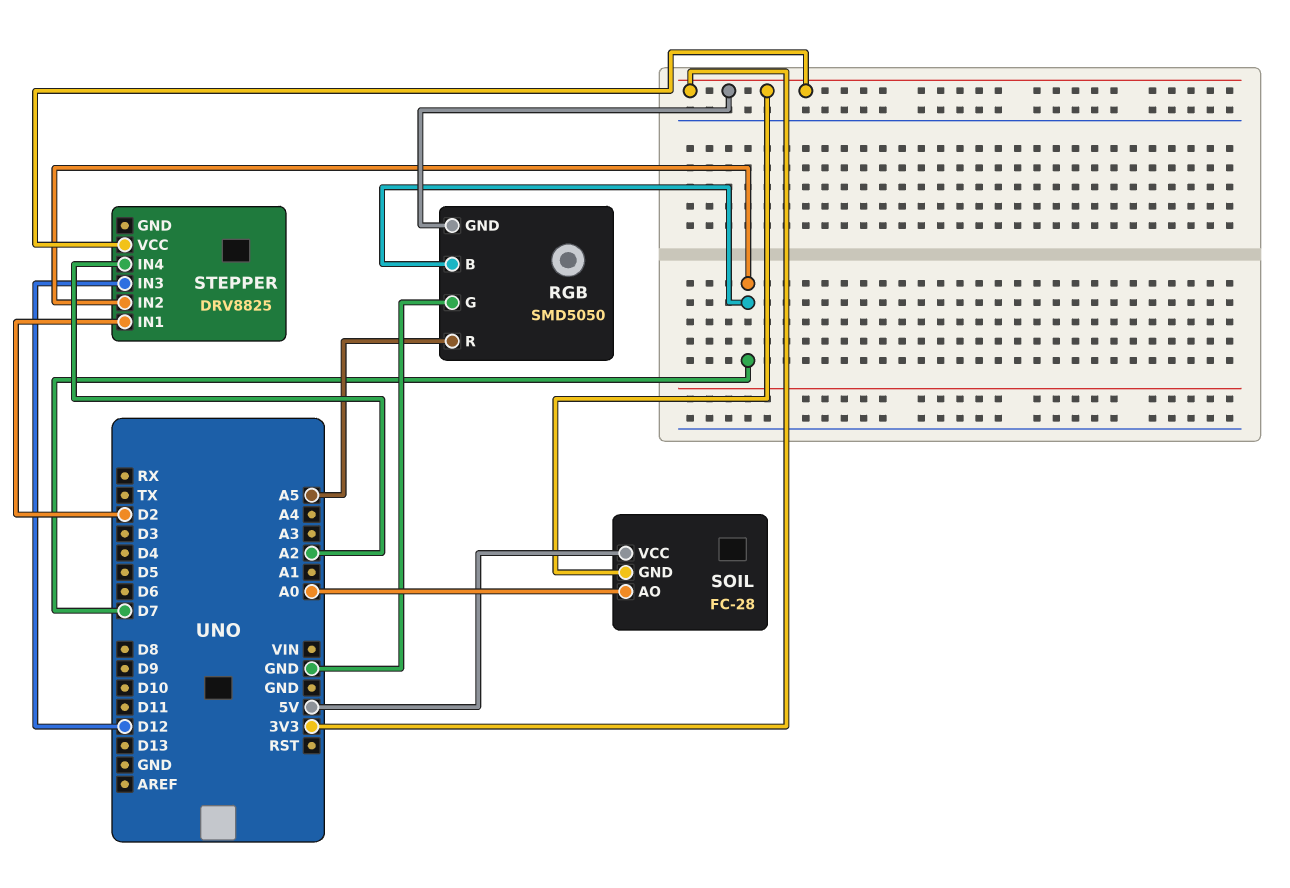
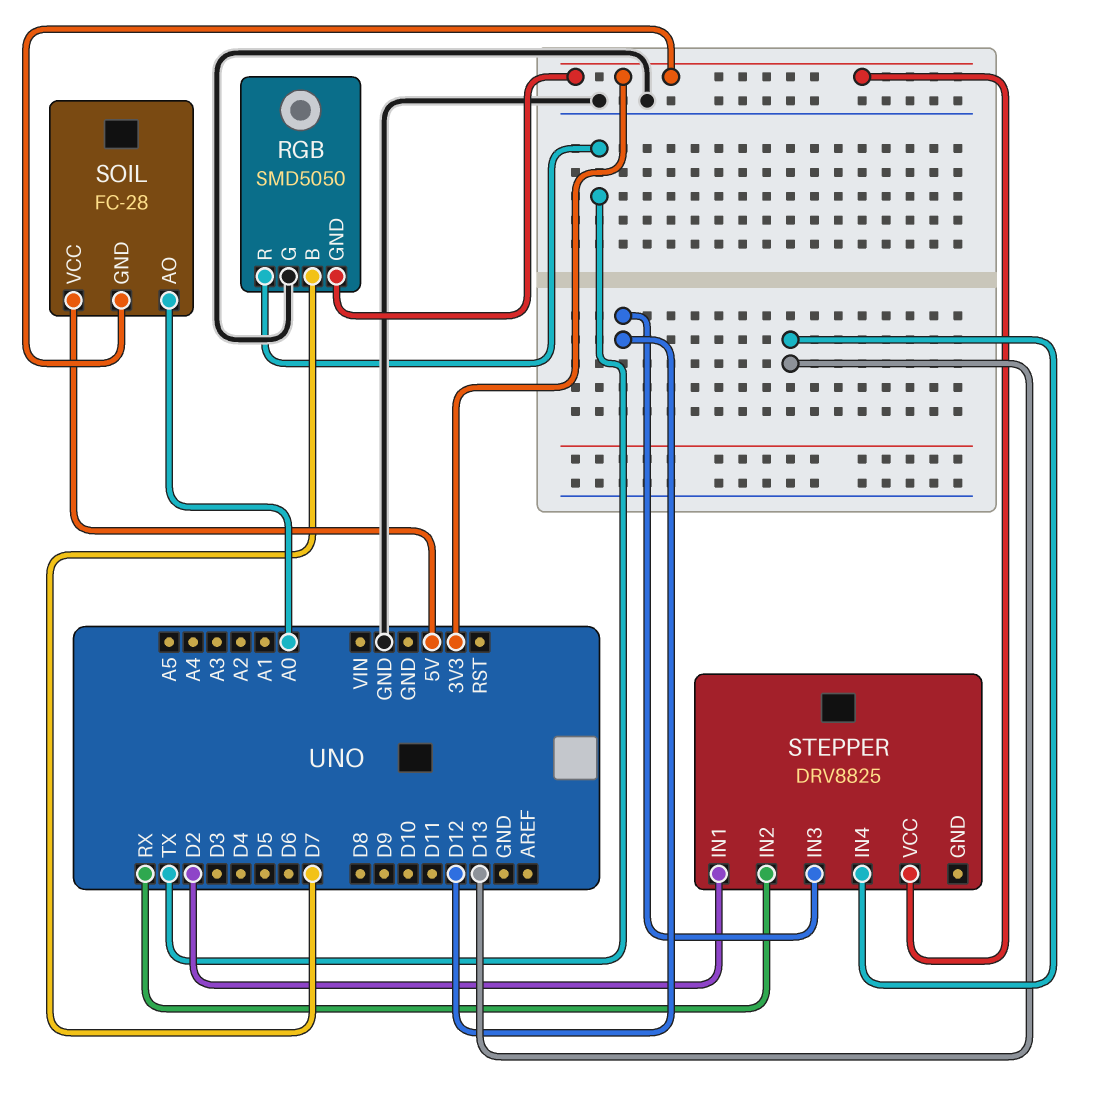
RGB pin R: A5 -> TX
STEPPER pin IN2: D7 -> RX
STEPPER pin IN4: A2 -> D13

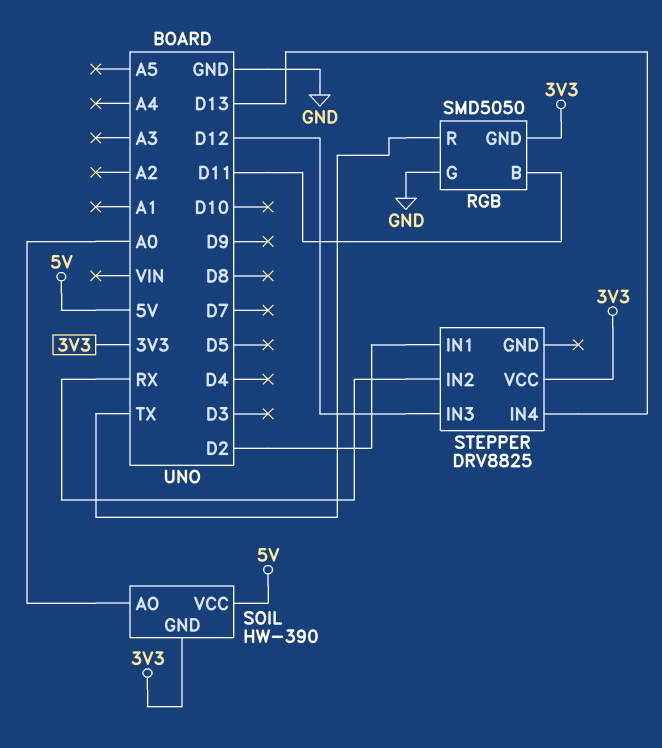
RGB pin B: D7 -> D11
SOIL: FC-28 -> HW-390

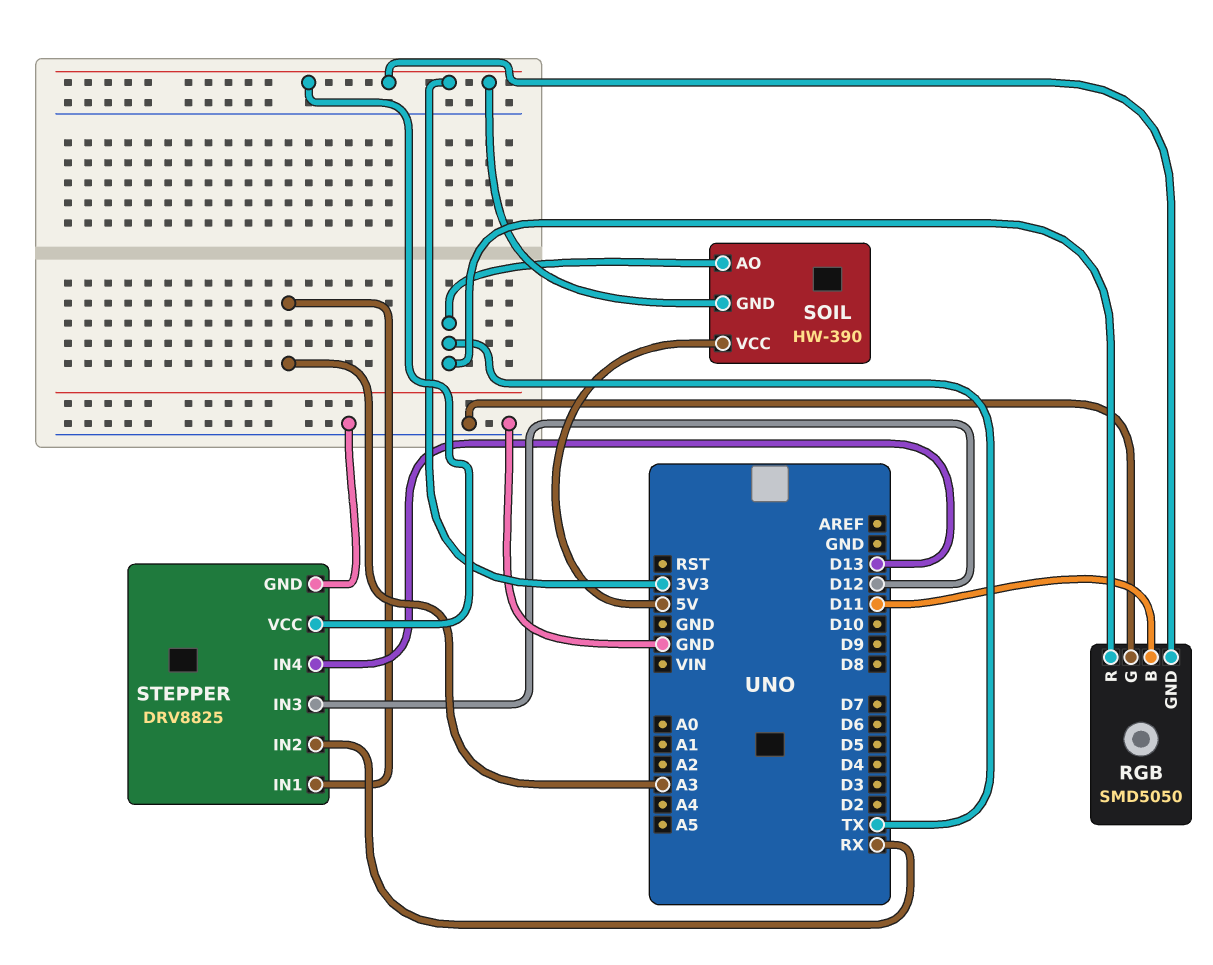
SOIL pin AO: A0 -> TX
STEPPER pin GND: none -> GND
STEPPER pin IN1: D2 -> A3

